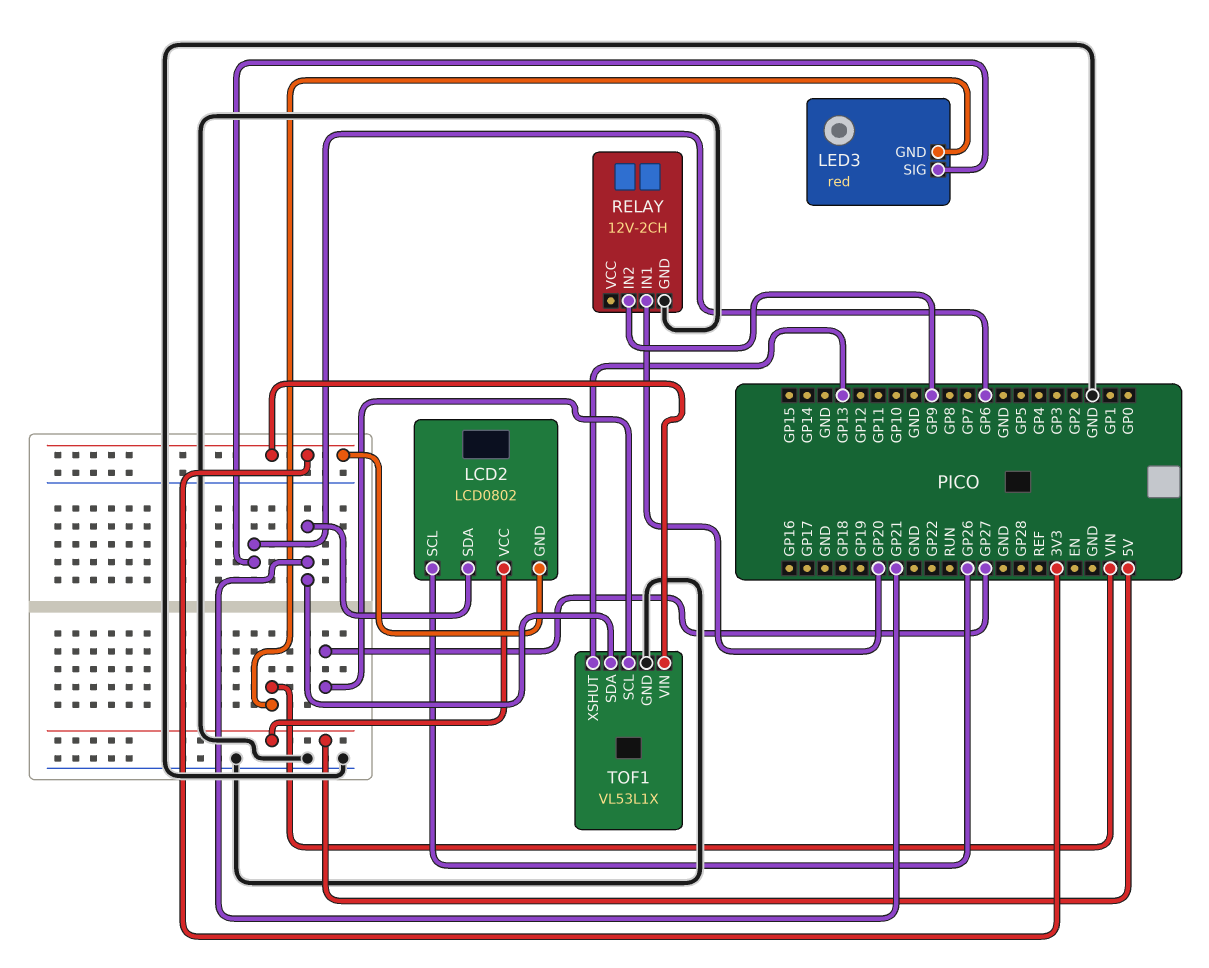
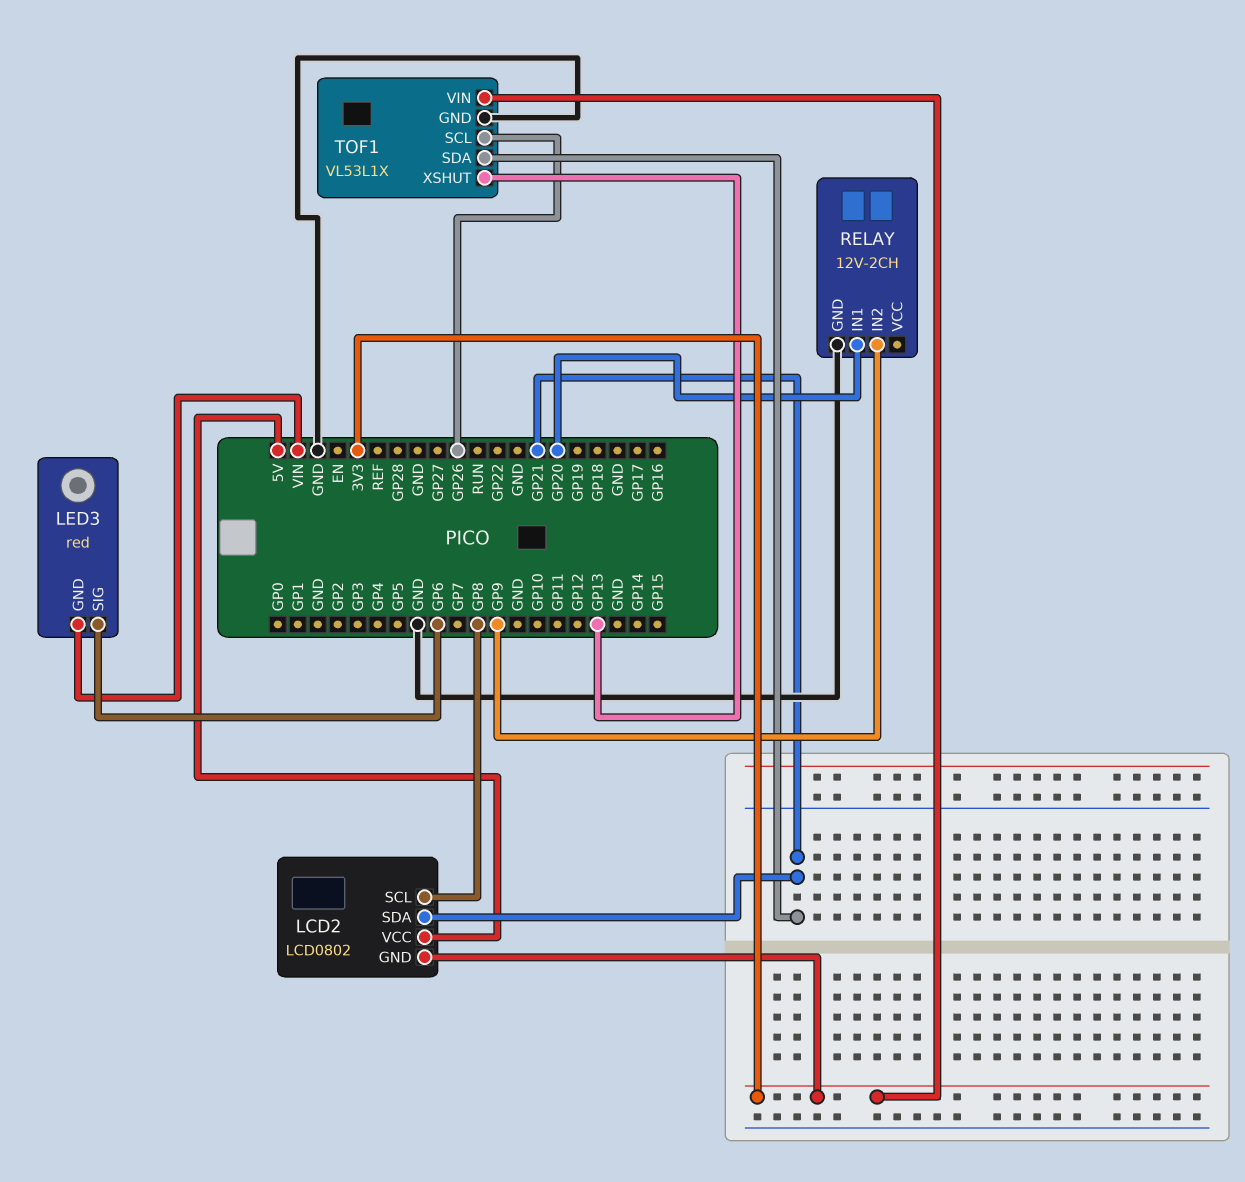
LCD2 pin SCL: GP26 -> GP8
TOF1 pin SCL: GP27 -> GP26

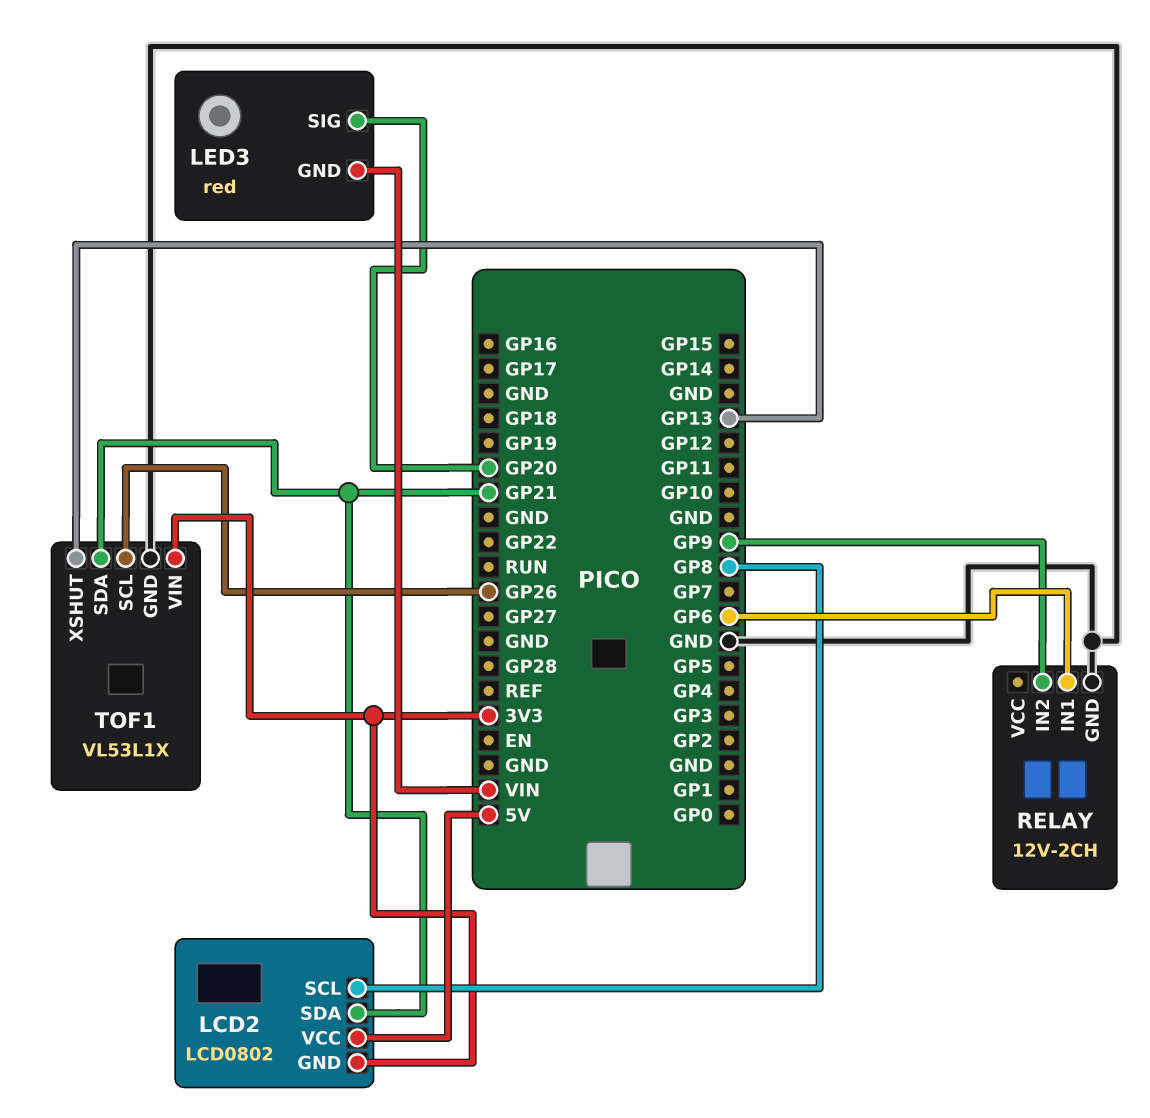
LED3 pin SIG: GP6 -> GP20
RELAY pin IN1: GP20 -> GP6

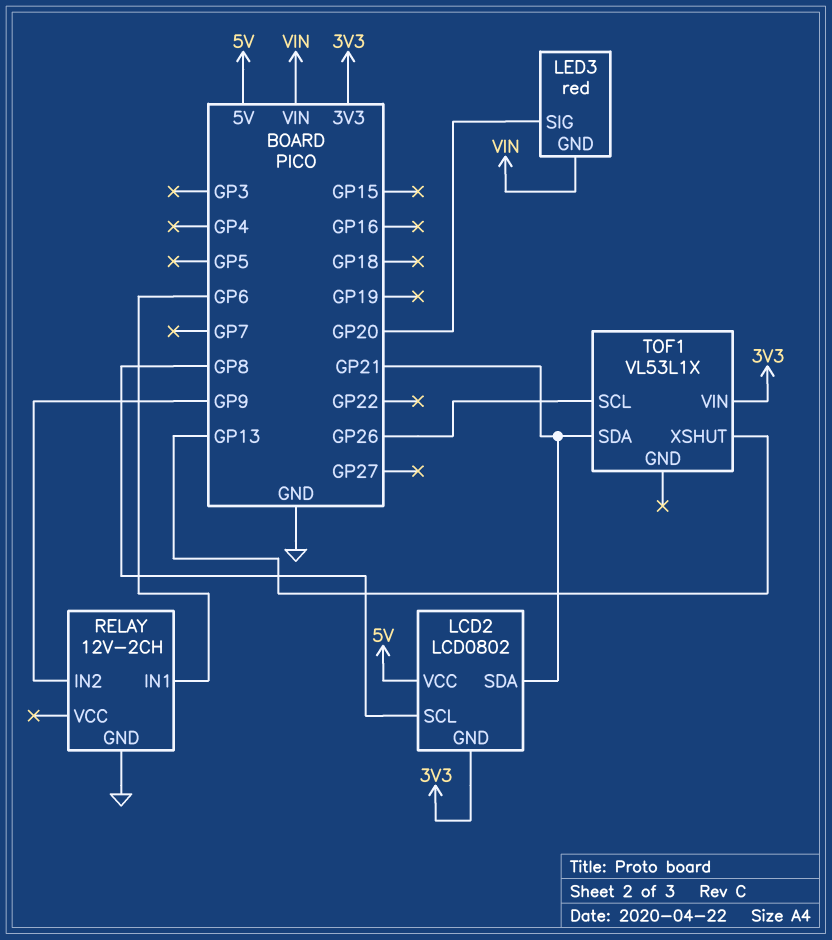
TOF1 pin GND: GND -> none

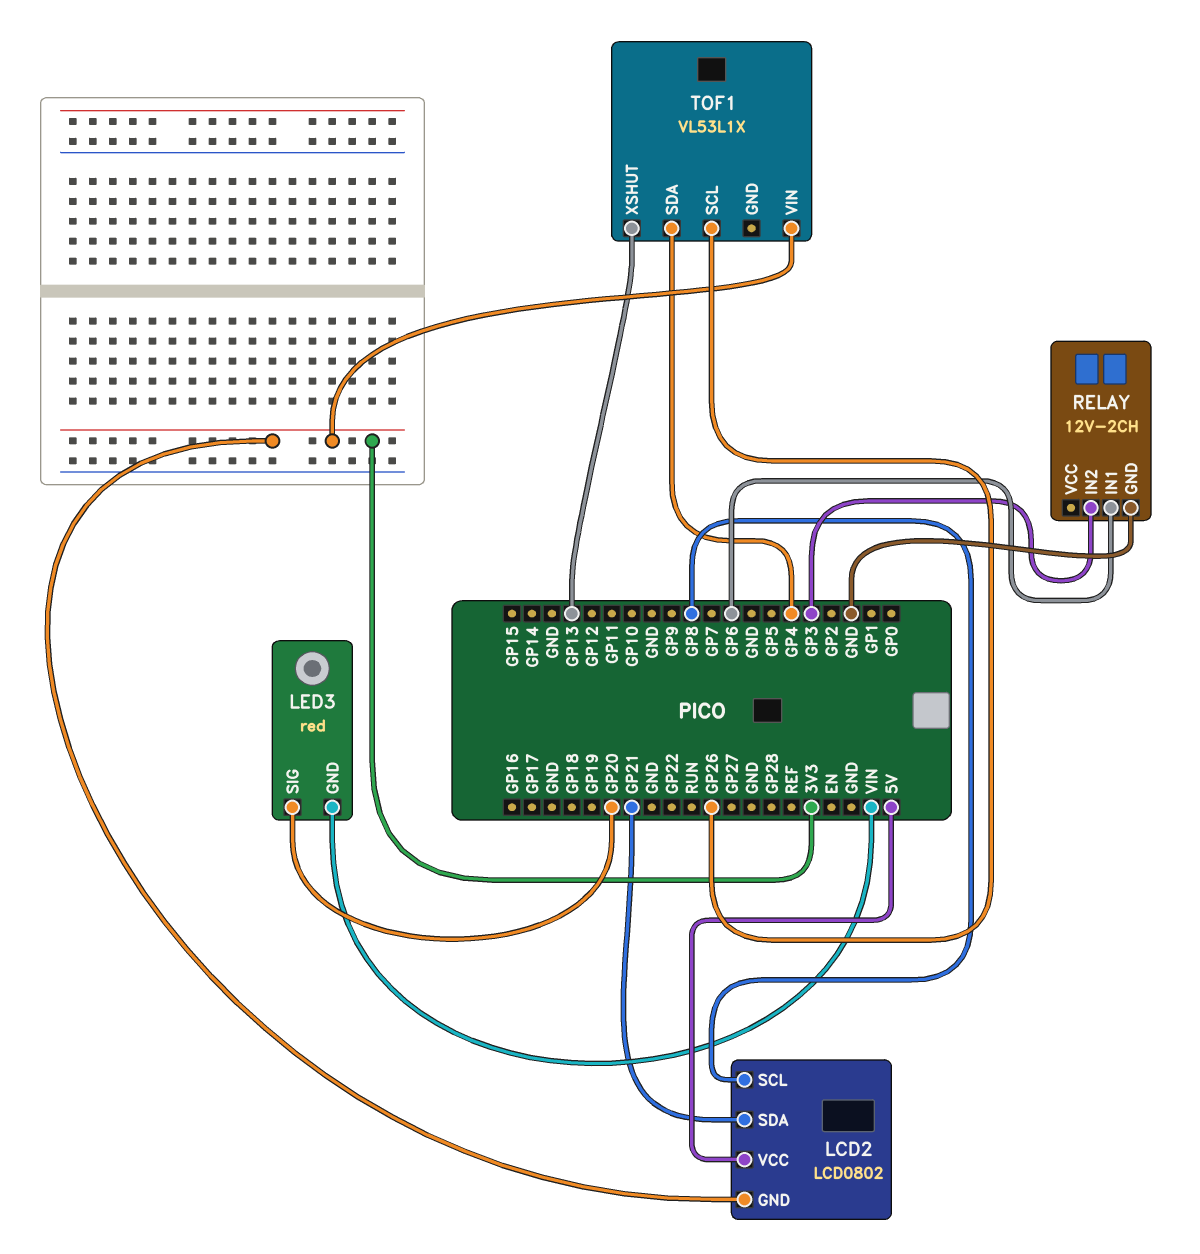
RELAY pin IN2: GP9 -> GP3
TOF1 pin SDA: GP21 -> GP4

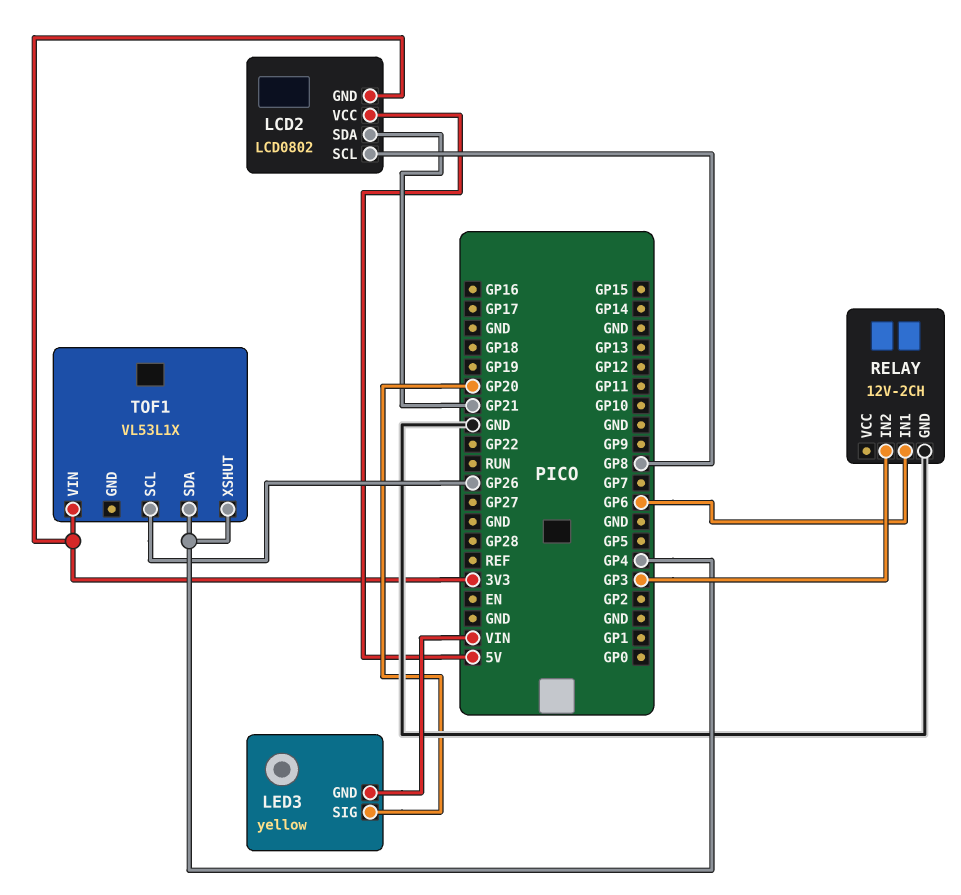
LED3: red -> yellow
TOF1 pin XSHUT: GP13 -> GP4

